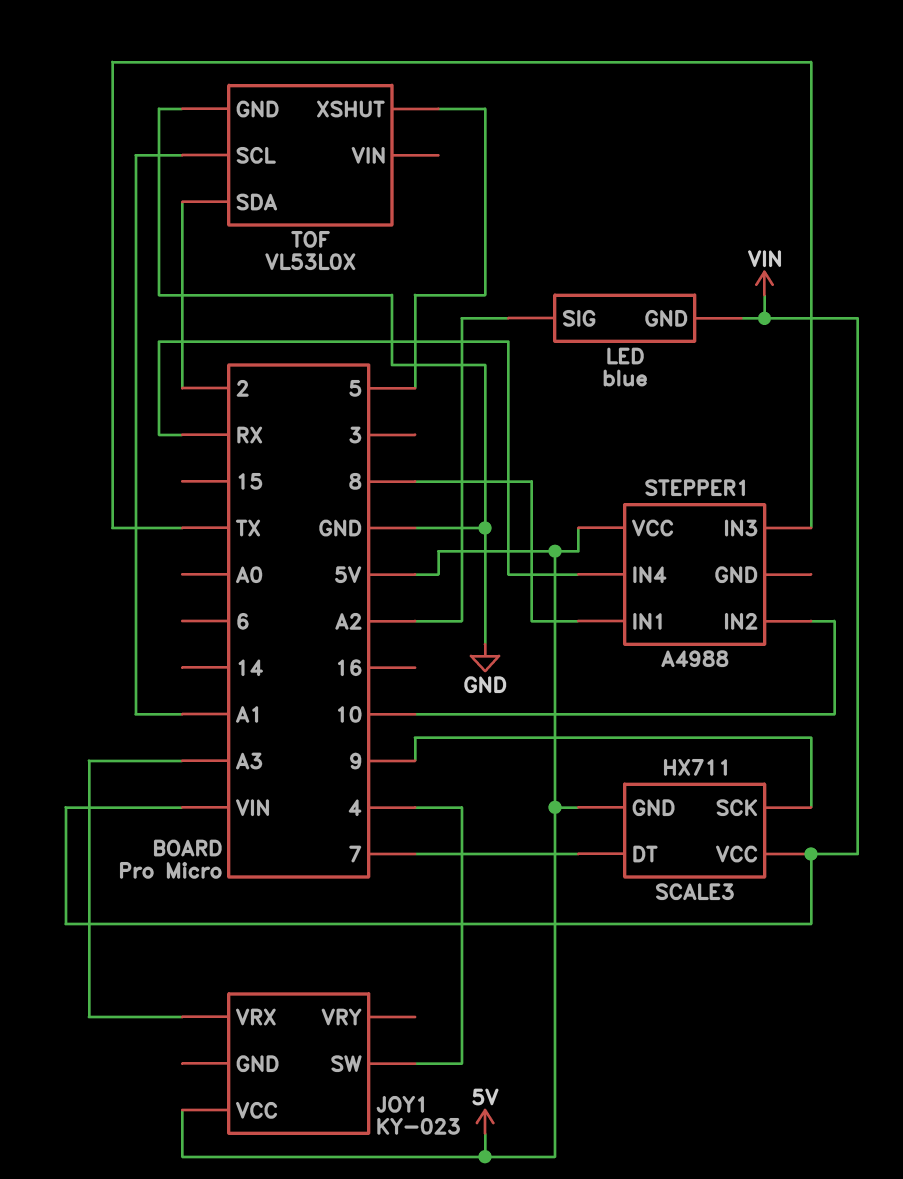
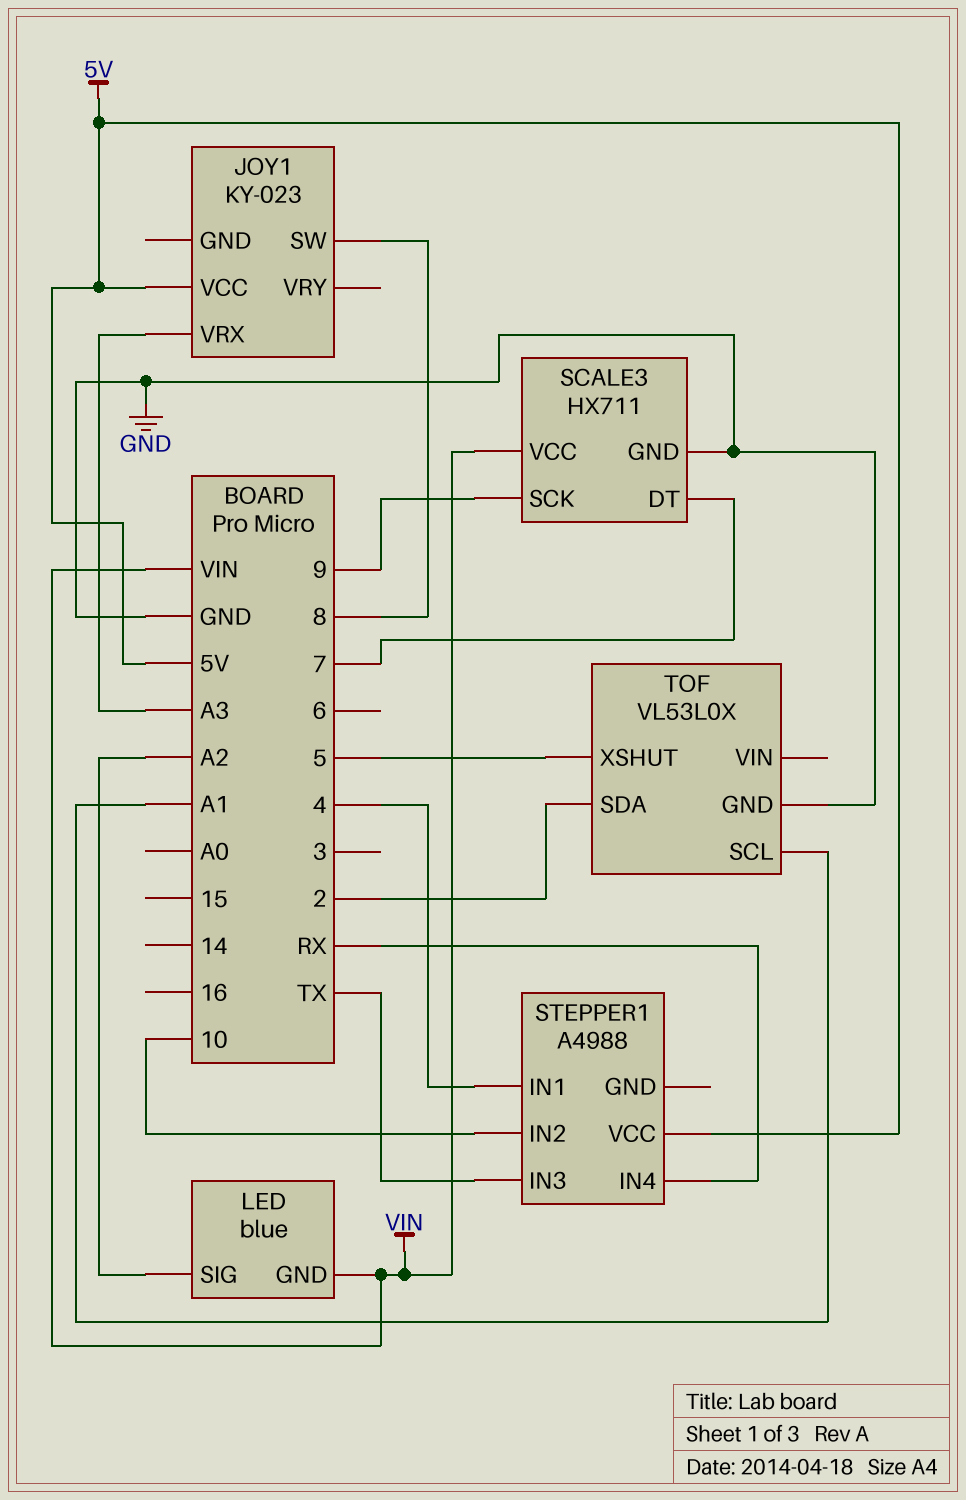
JOY1 pin SW: 4 -> 8
SCALE3 pin GND: 5V -> GND
STEPPER1 pin IN1: 8 -> 4

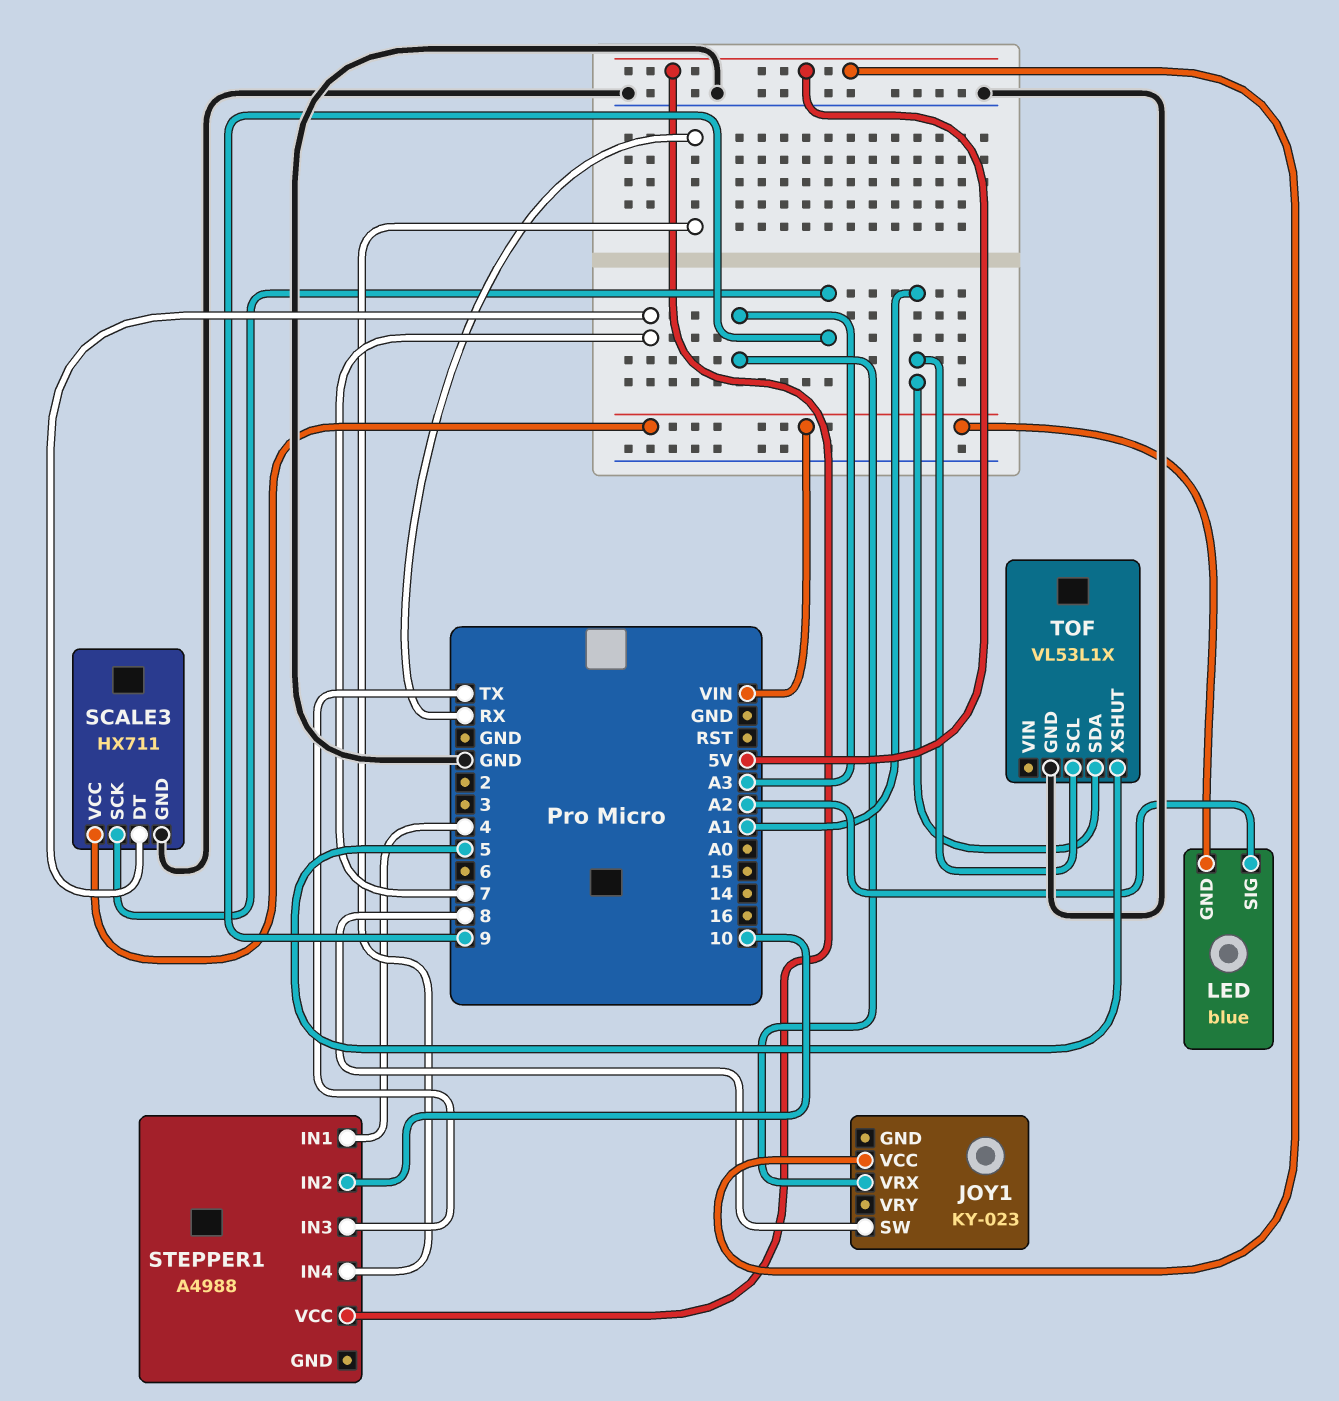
TOF: VL53L0X -> VL53L1X
TOF pin SDA: 2 -> A1

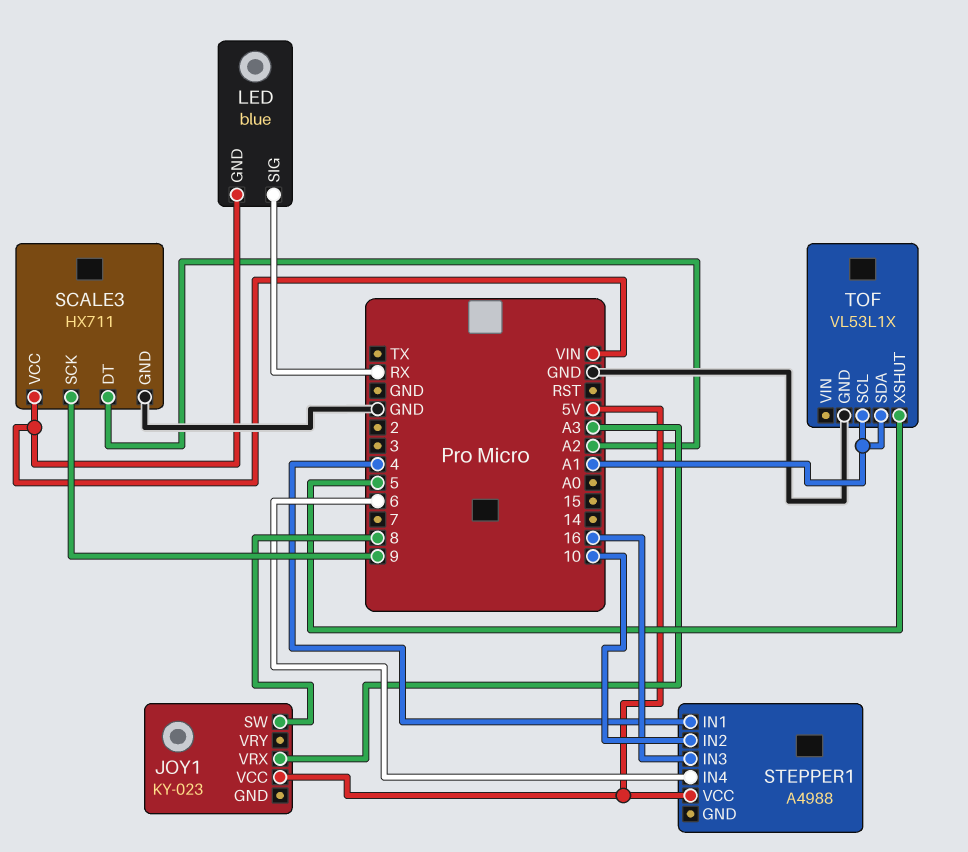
LED pin SIG: A2 -> RX
SCALE3 pin DT: 7 -> A2
STEPPER1 pin IN3: TX -> 16
STEPPER1 pin IN4: RX -> 6

